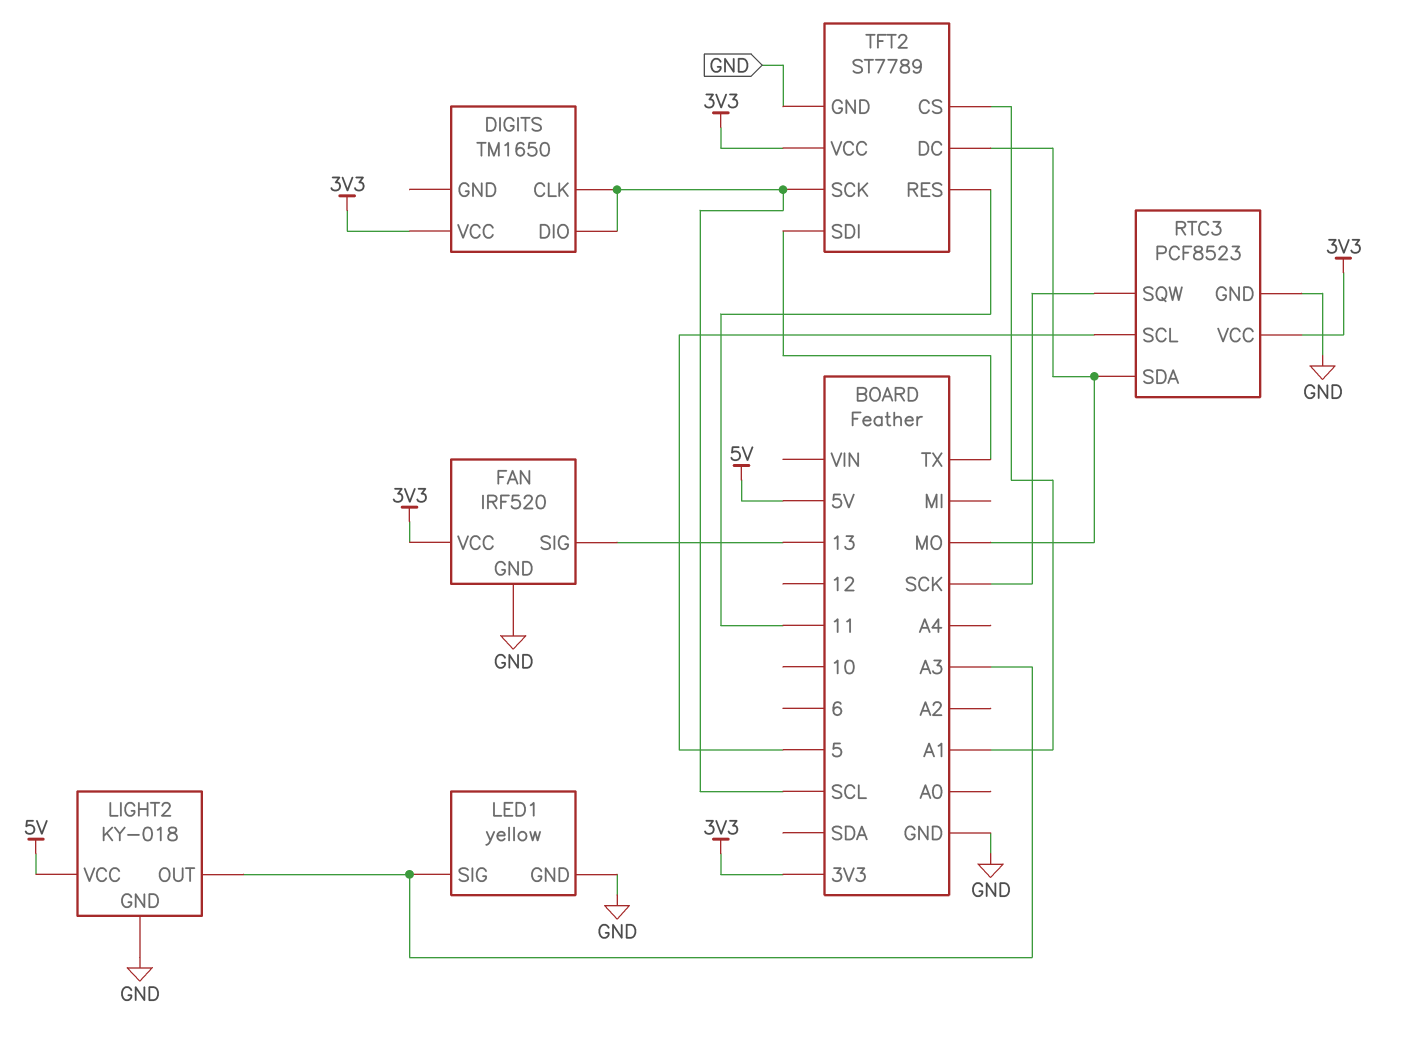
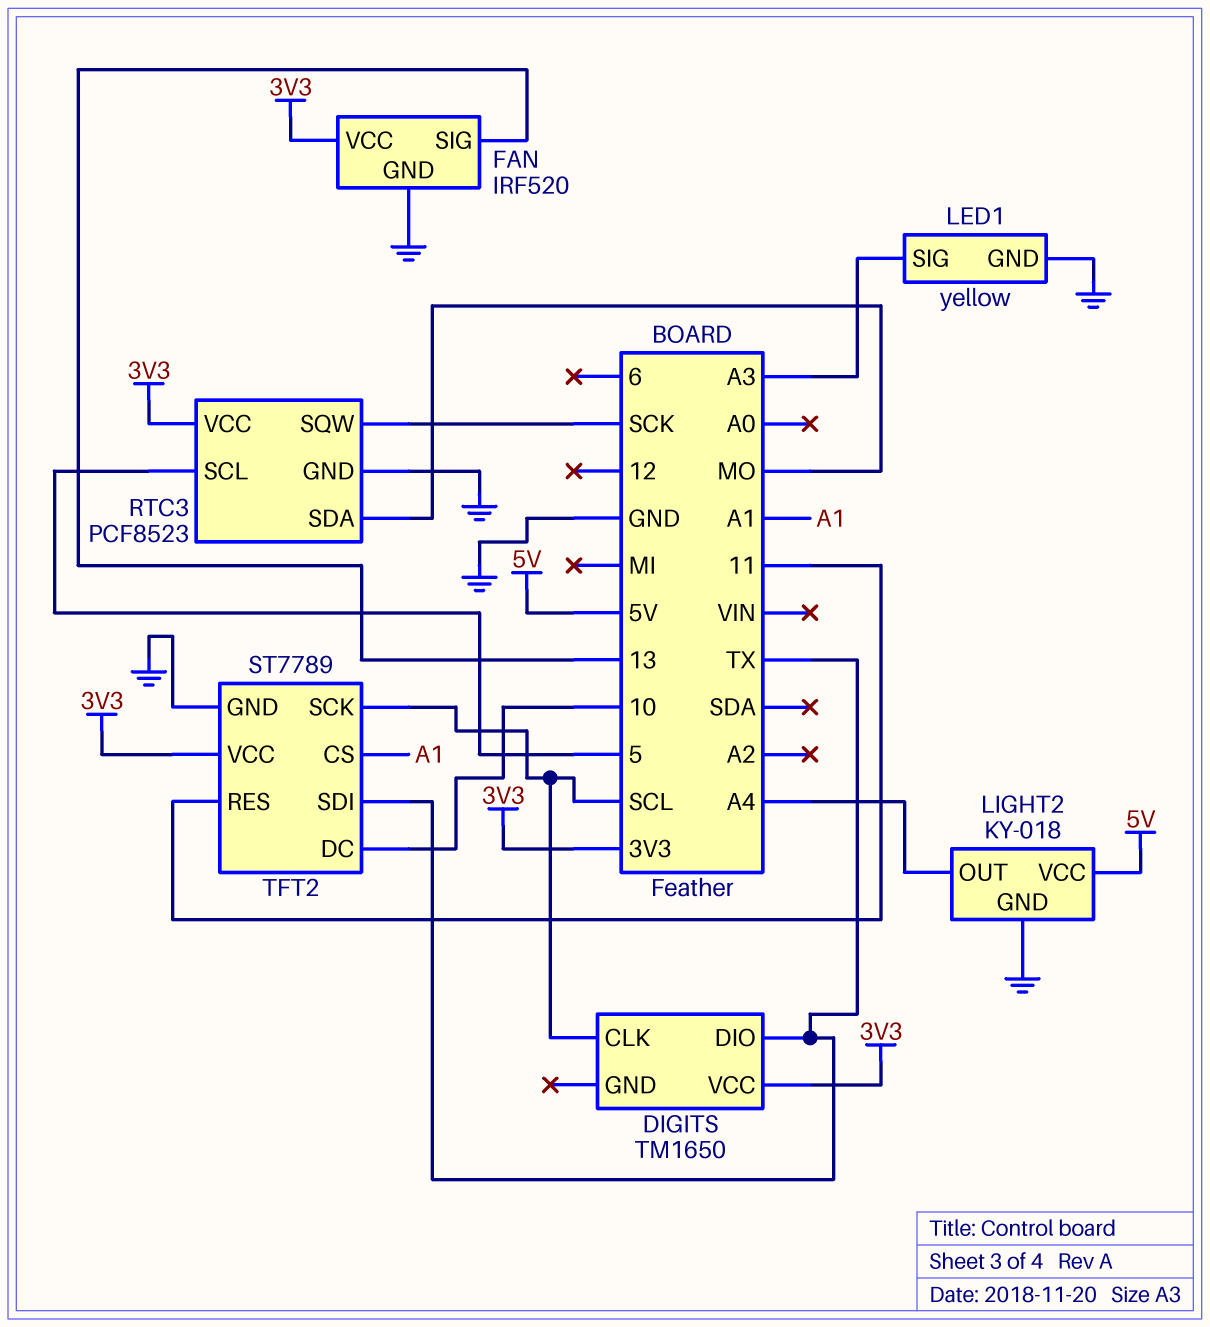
DIGITS pin DIO: SCL -> TX
LIGHT2 pin OUT: A3 -> A4
TFT2 pin DC: MO -> 10

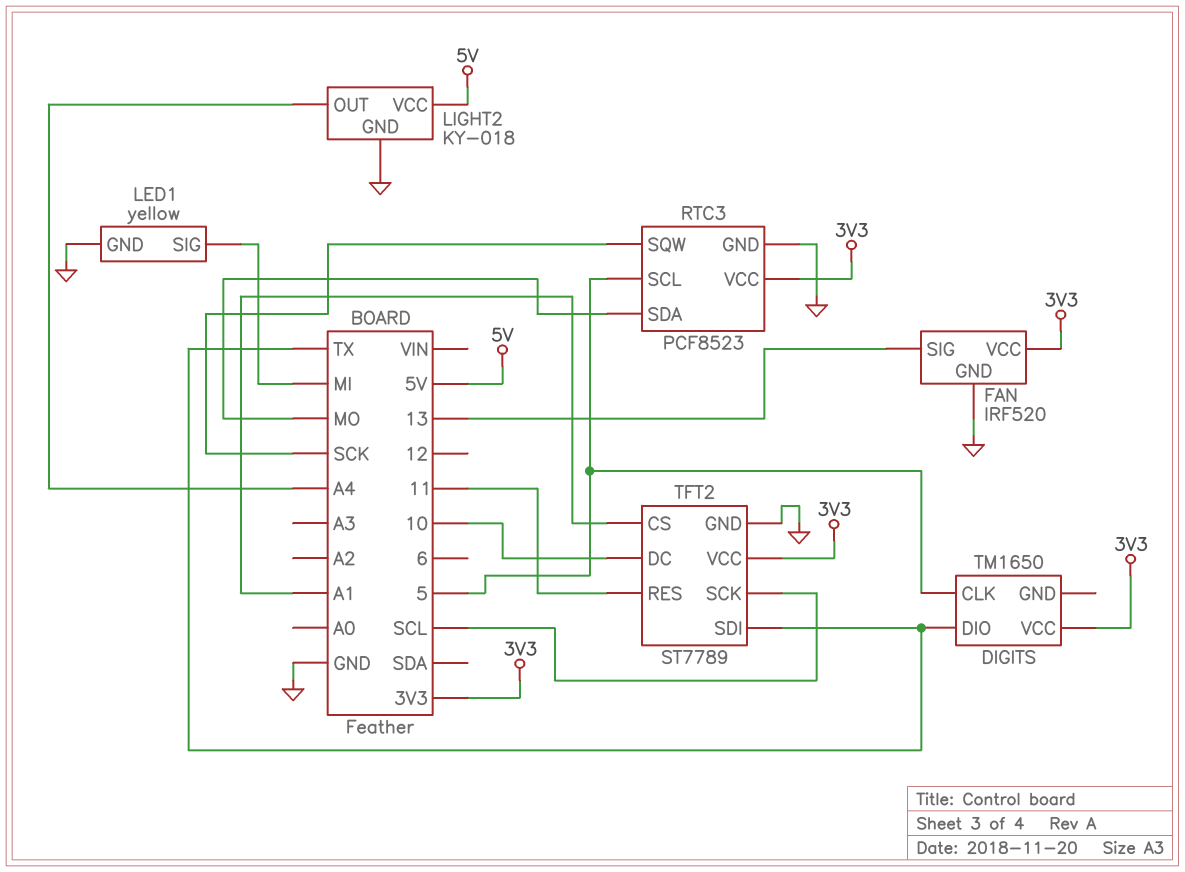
DIGITS pin CLK: SCL -> 5
LED1 pin SIG: A3 -> MI

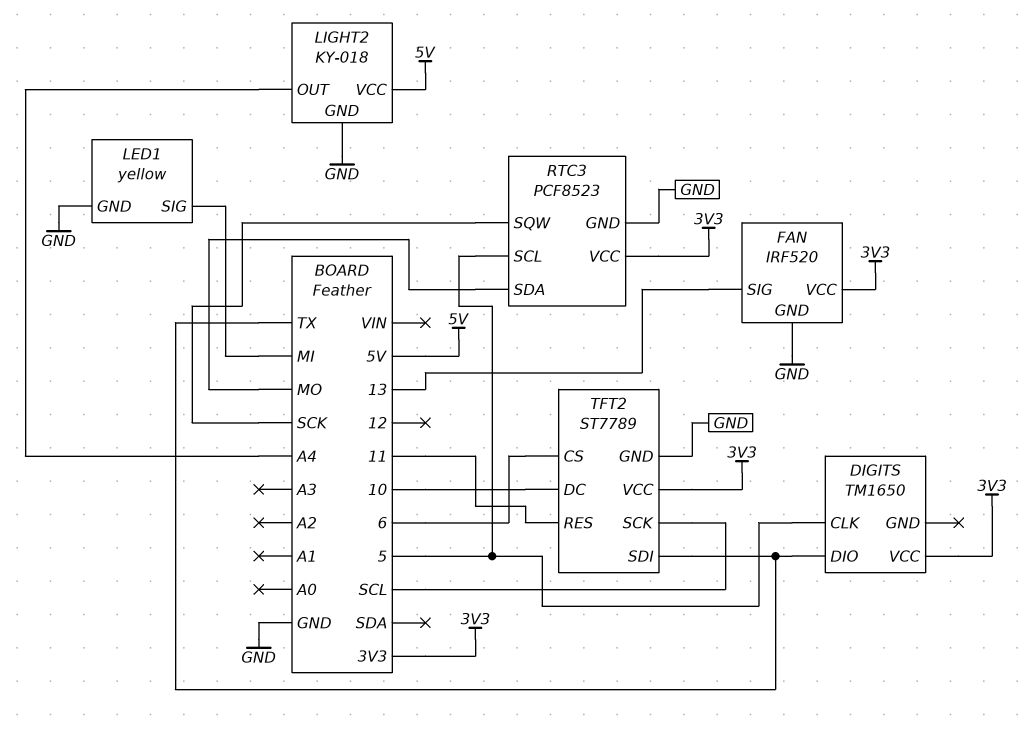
TFT2 pin CS: A1 -> 6

